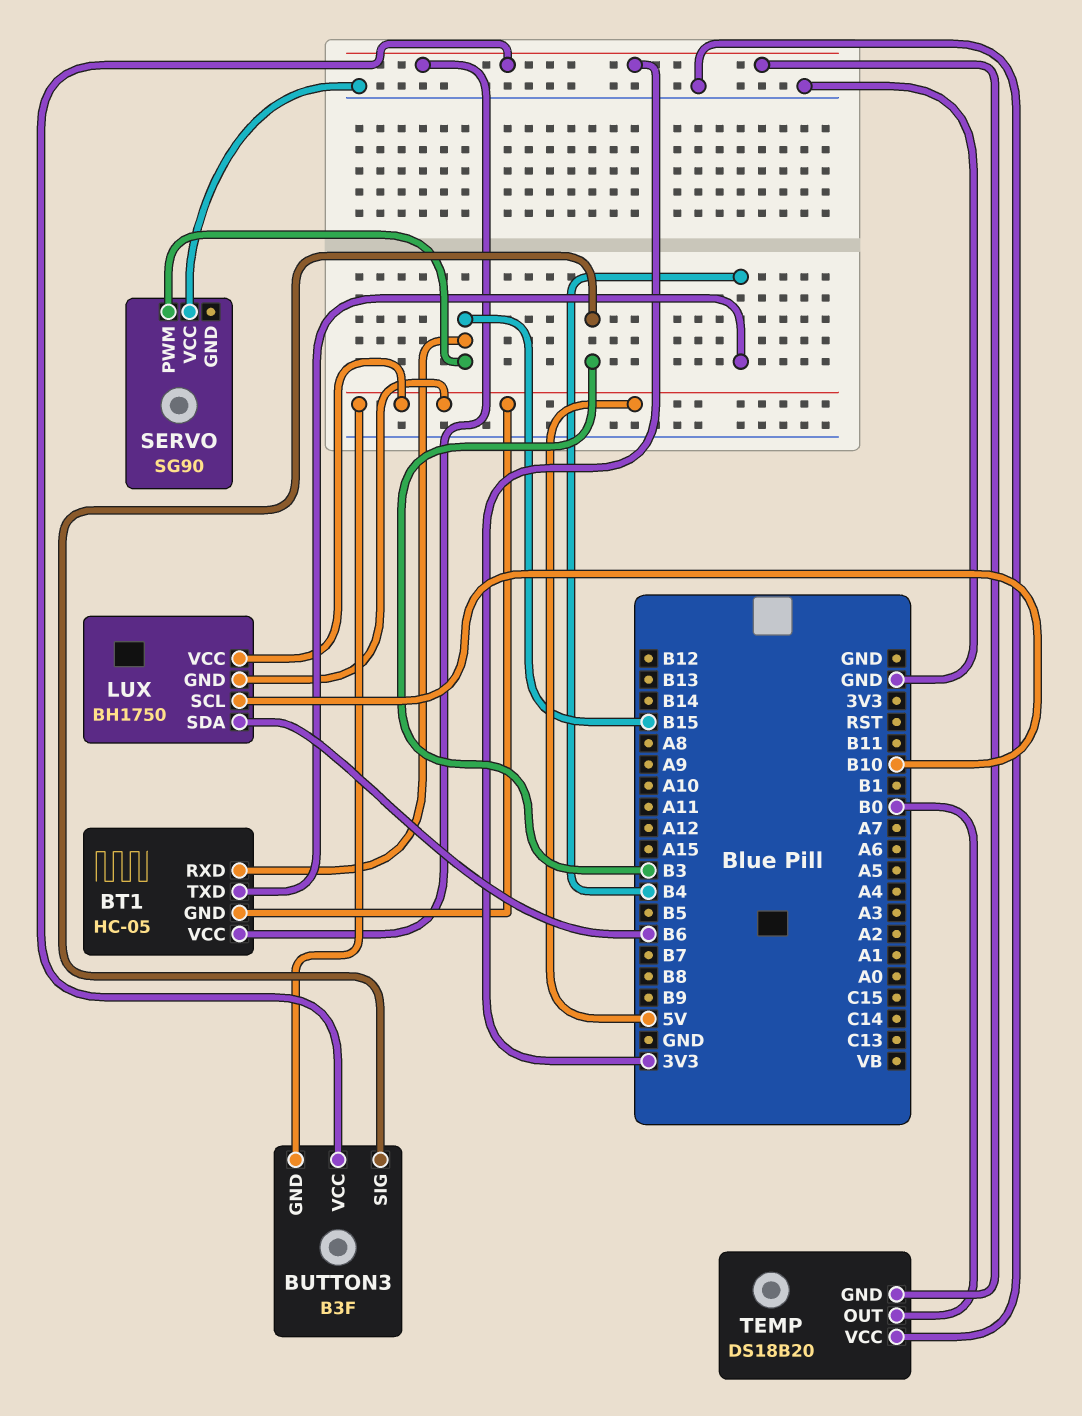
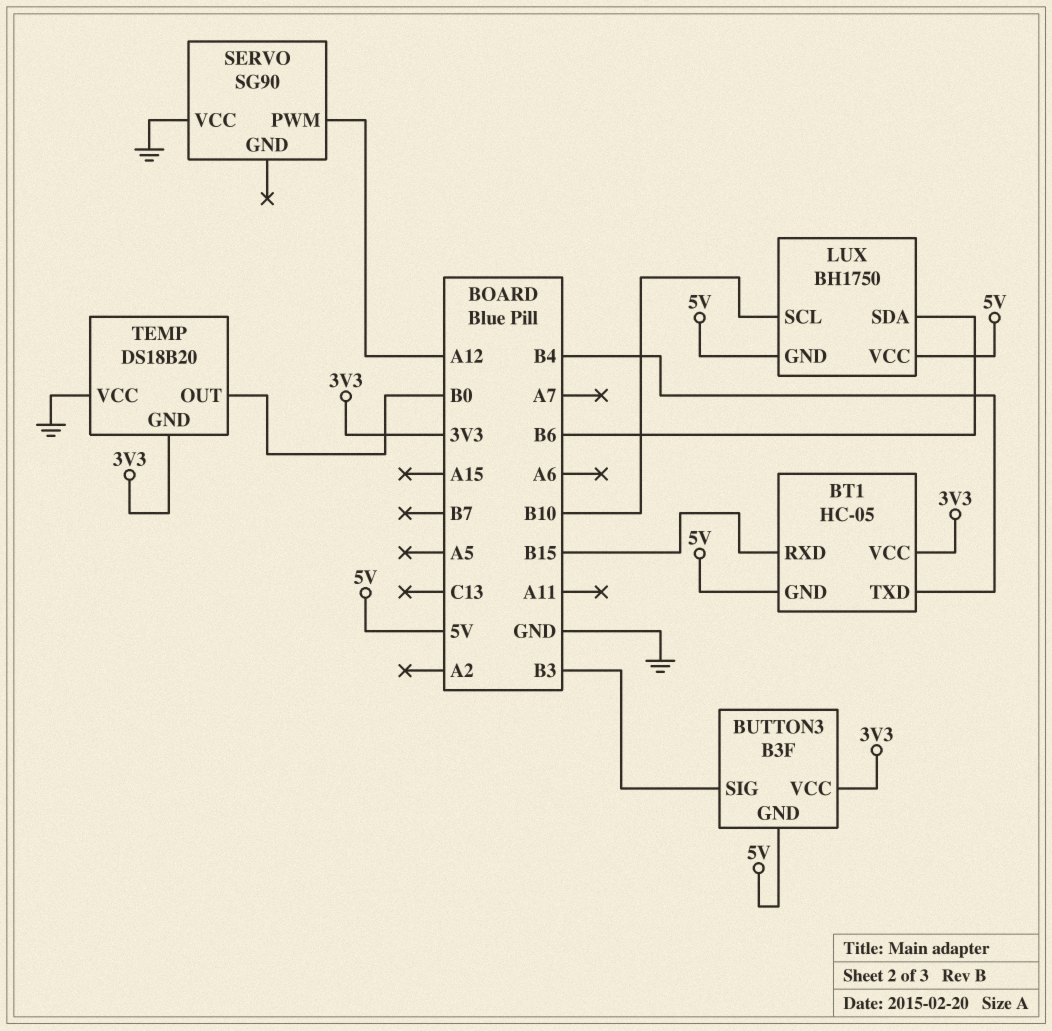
SERVO pin PWM: B15 -> A12

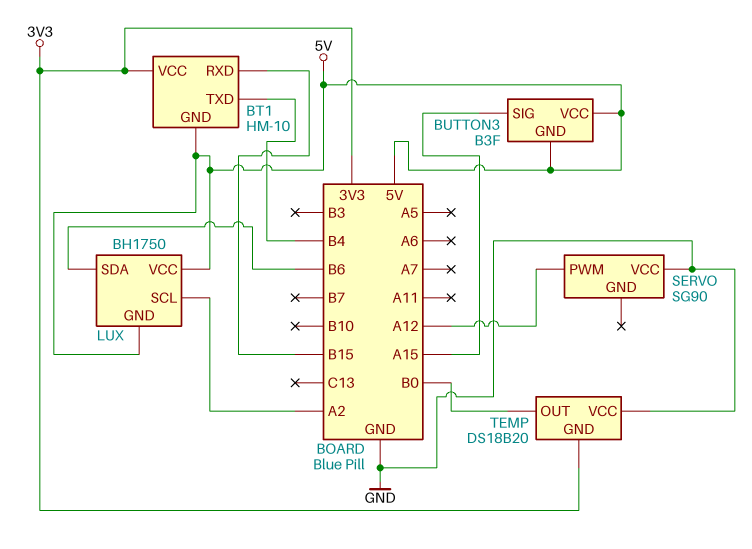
BT1: HC-05 -> HM-10
BUTTON3 pin SIG: B3 -> A15
BUTTON3 pin VCC: 3V3 -> 5V
LUX pin SCL: B10 -> A2

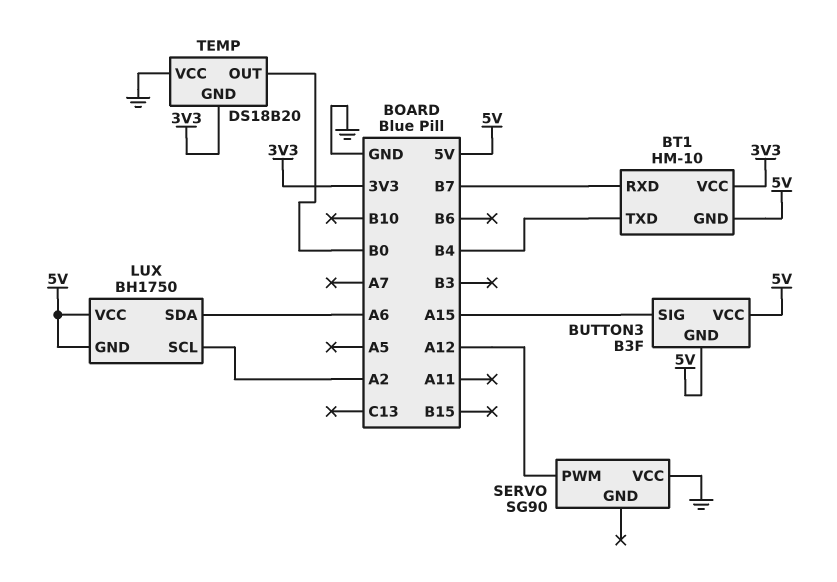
BT1 pin RXD: B15 -> B7
LUX pin SDA: B6 -> A6

